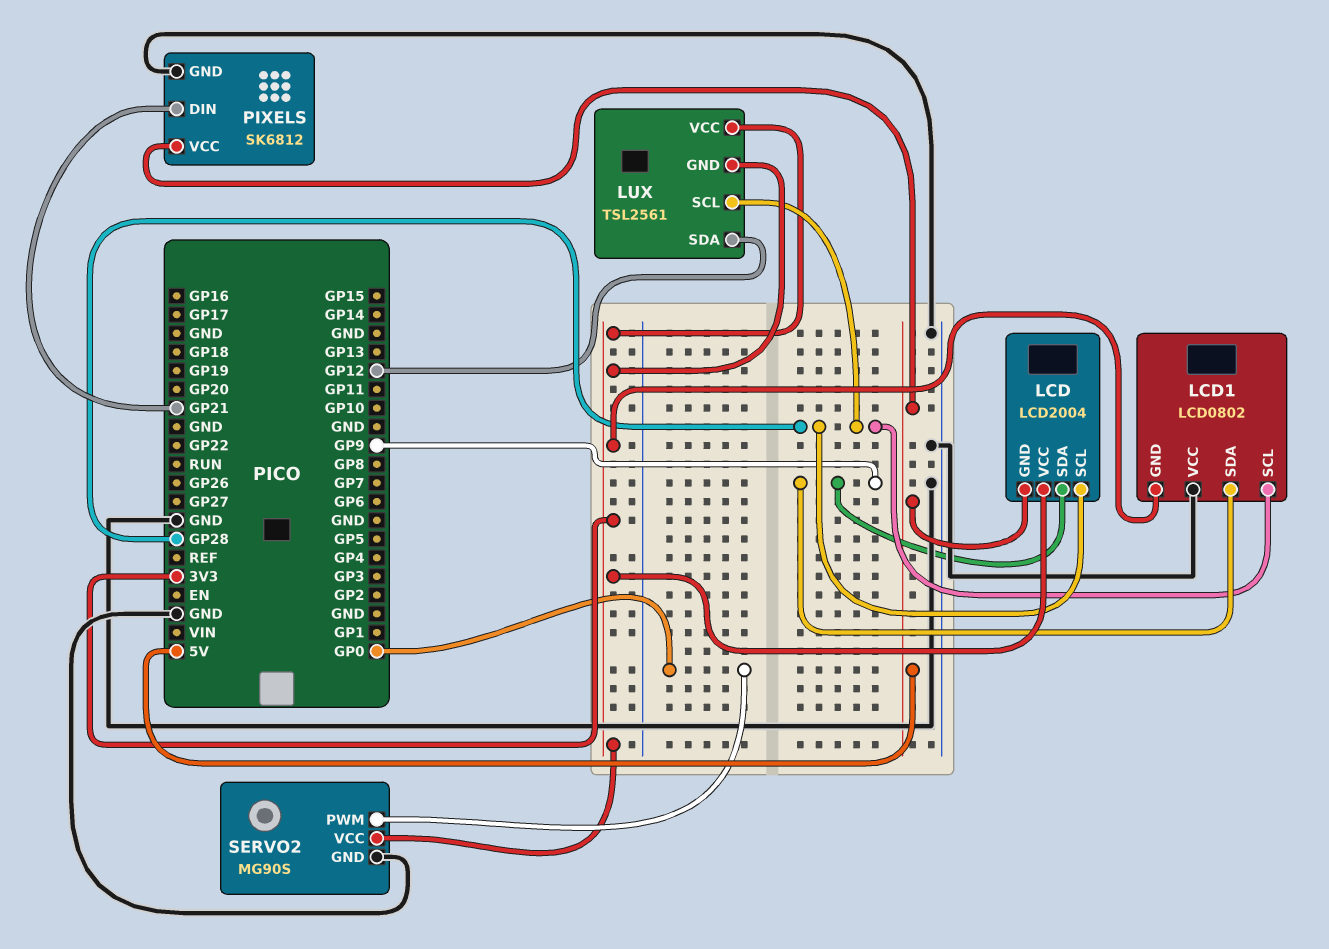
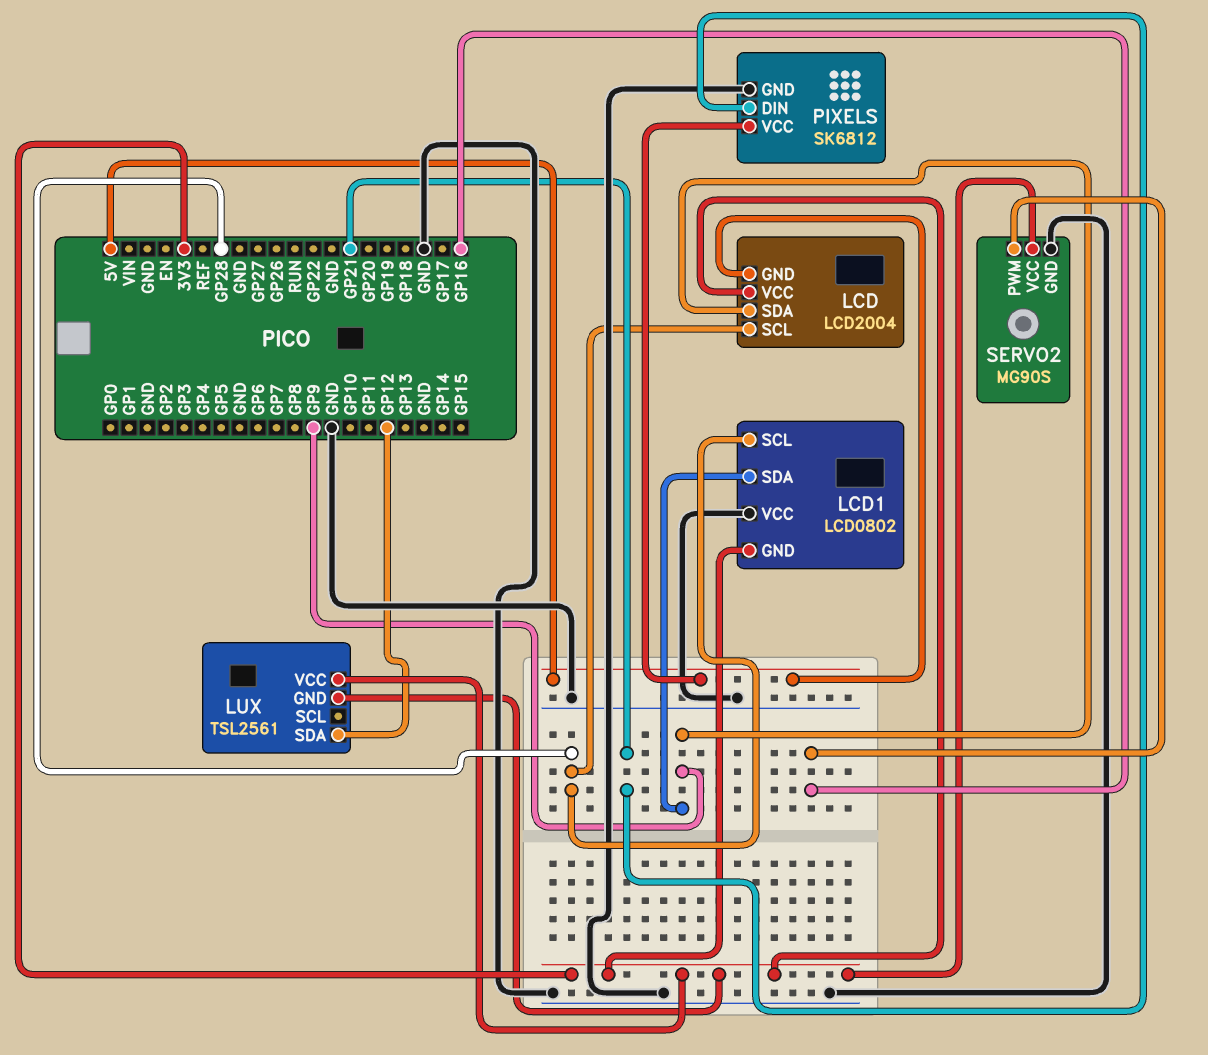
LUX pin SCL: GP28 -> none
SERVO2 pin PWM: GP0 -> GP16

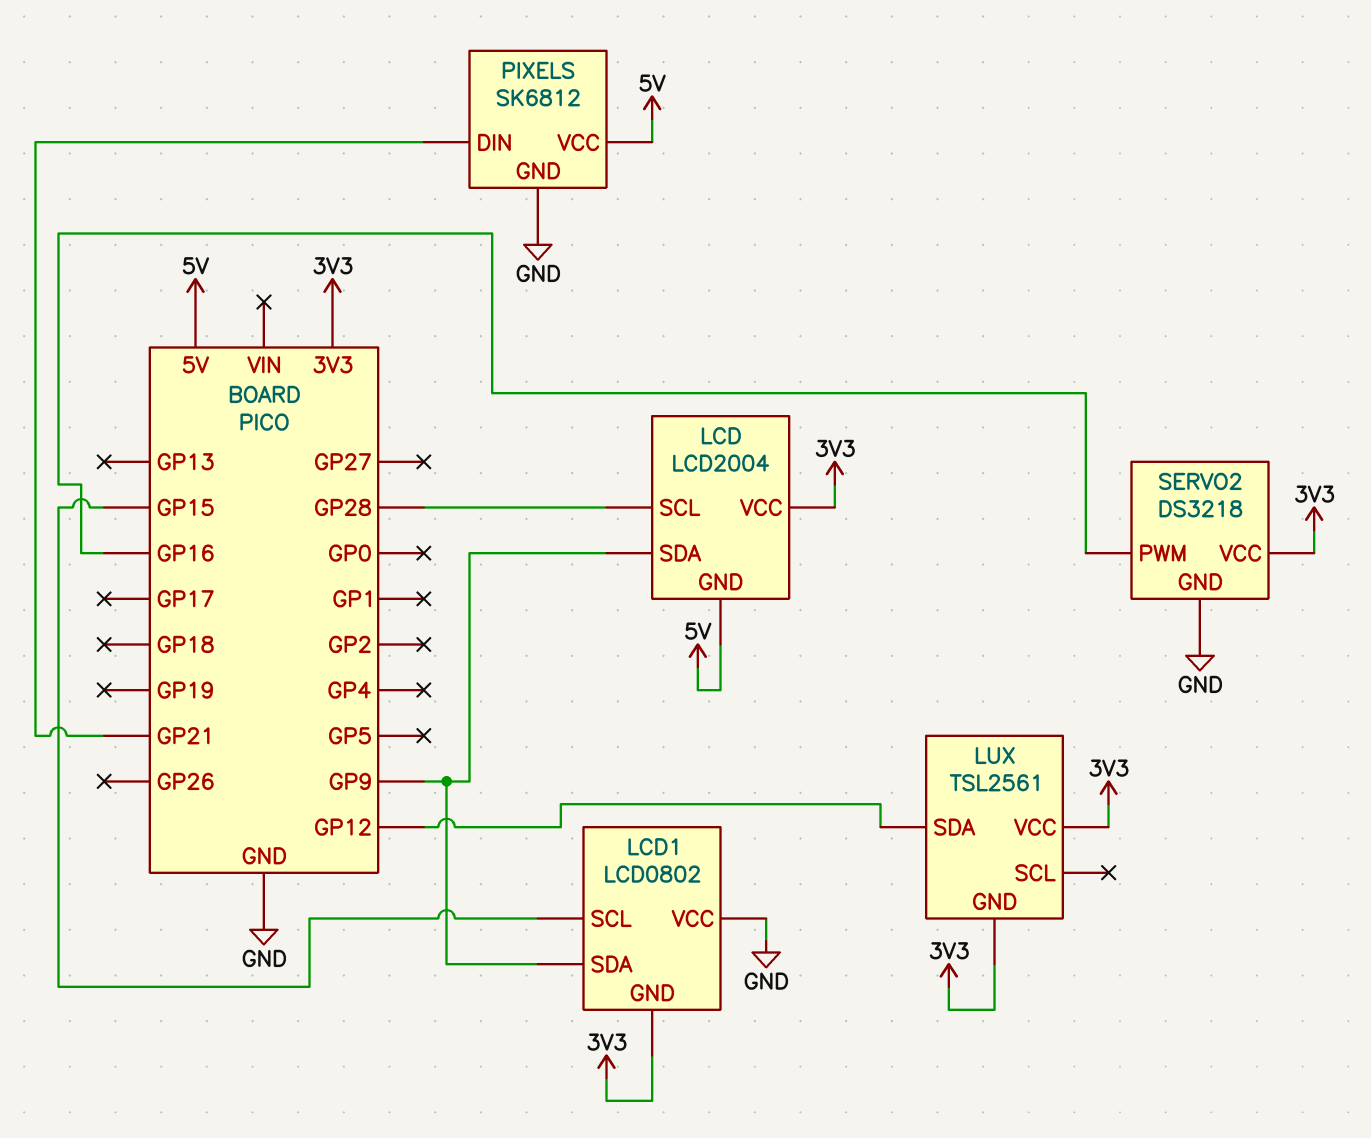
LCD1 pin SCL: GP28 -> GP15
SERVO2: MG90S -> DS3218

